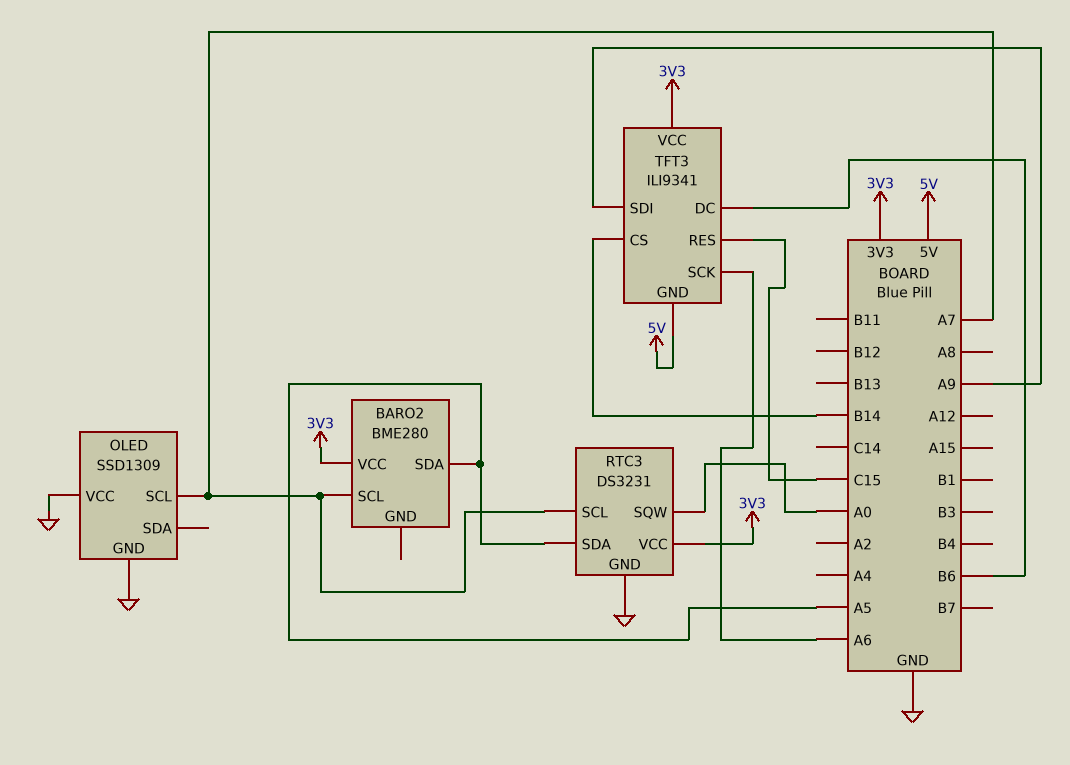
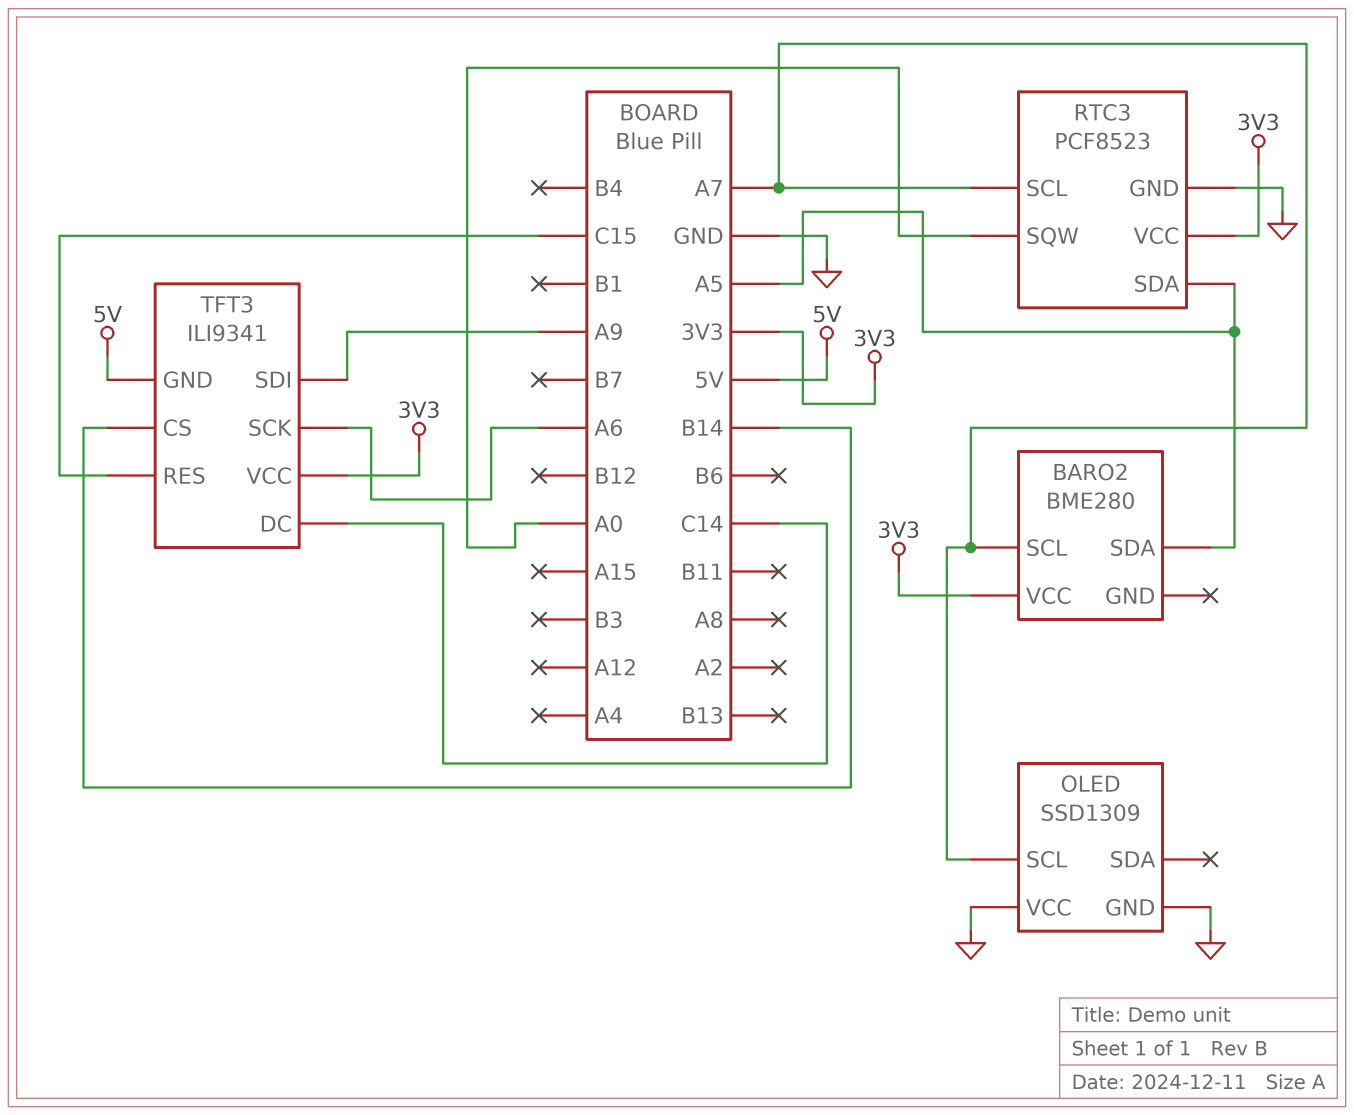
RTC3: DS3231 -> PCF8523
TFT3 pin DC: B6 -> C14

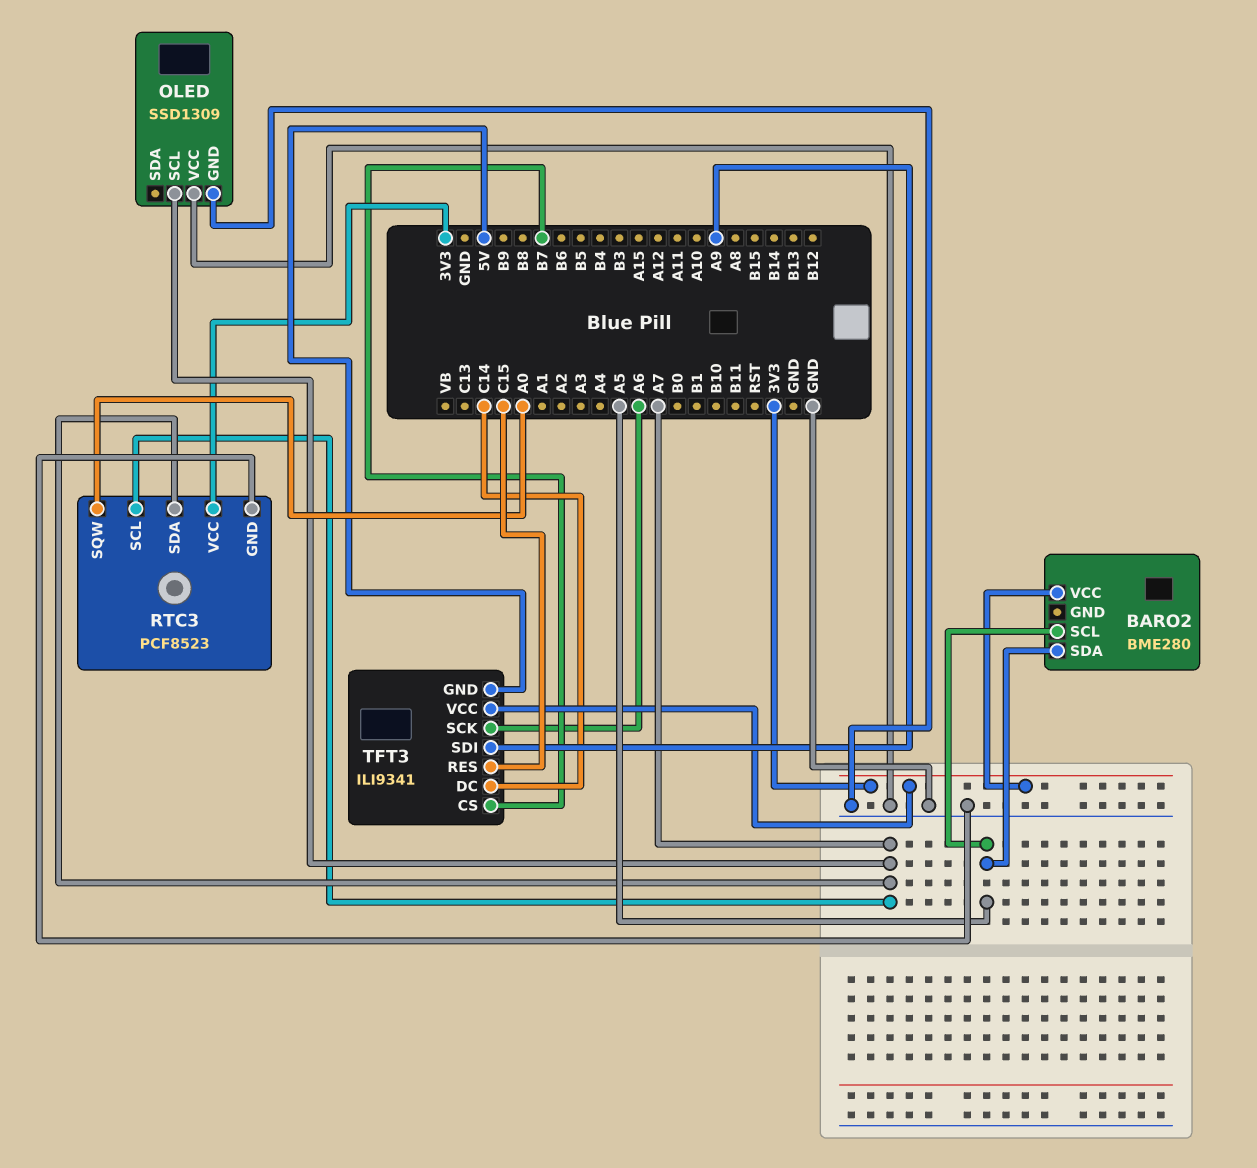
BARO2 pin SCL: A7 -> A5
RTC3 pin SDA: A5 -> A7
TFT3 pin CS: B14 -> B7

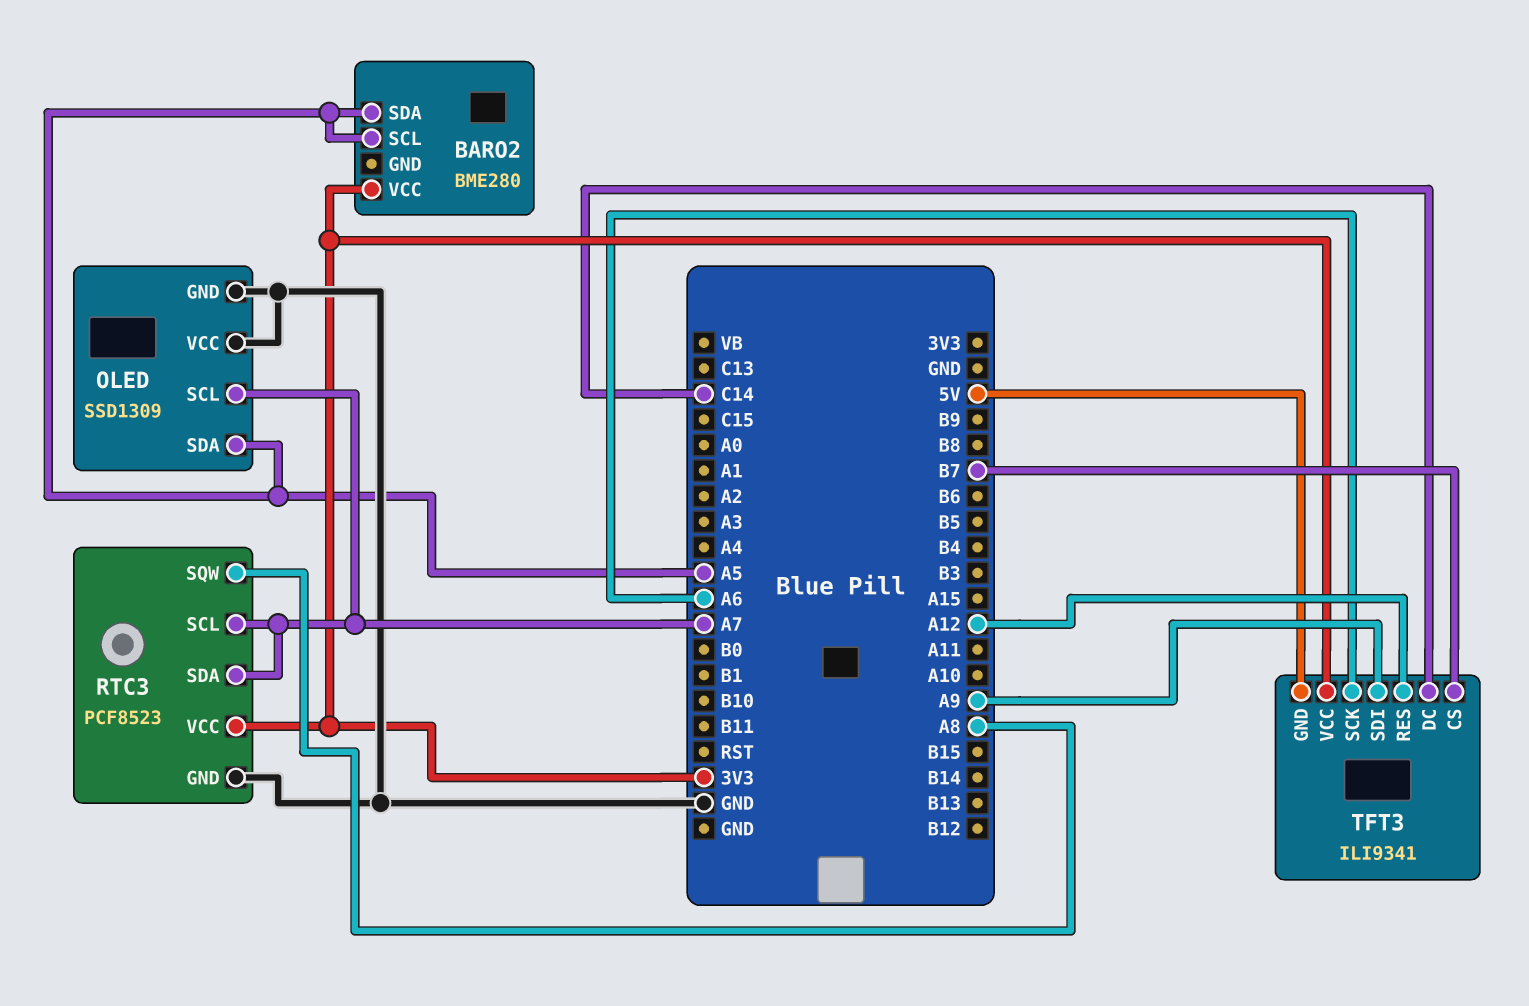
OLED pin SDA: none -> A5
RTC3 pin SQW: A0 -> A8
TFT3 pin RES: C15 -> A12

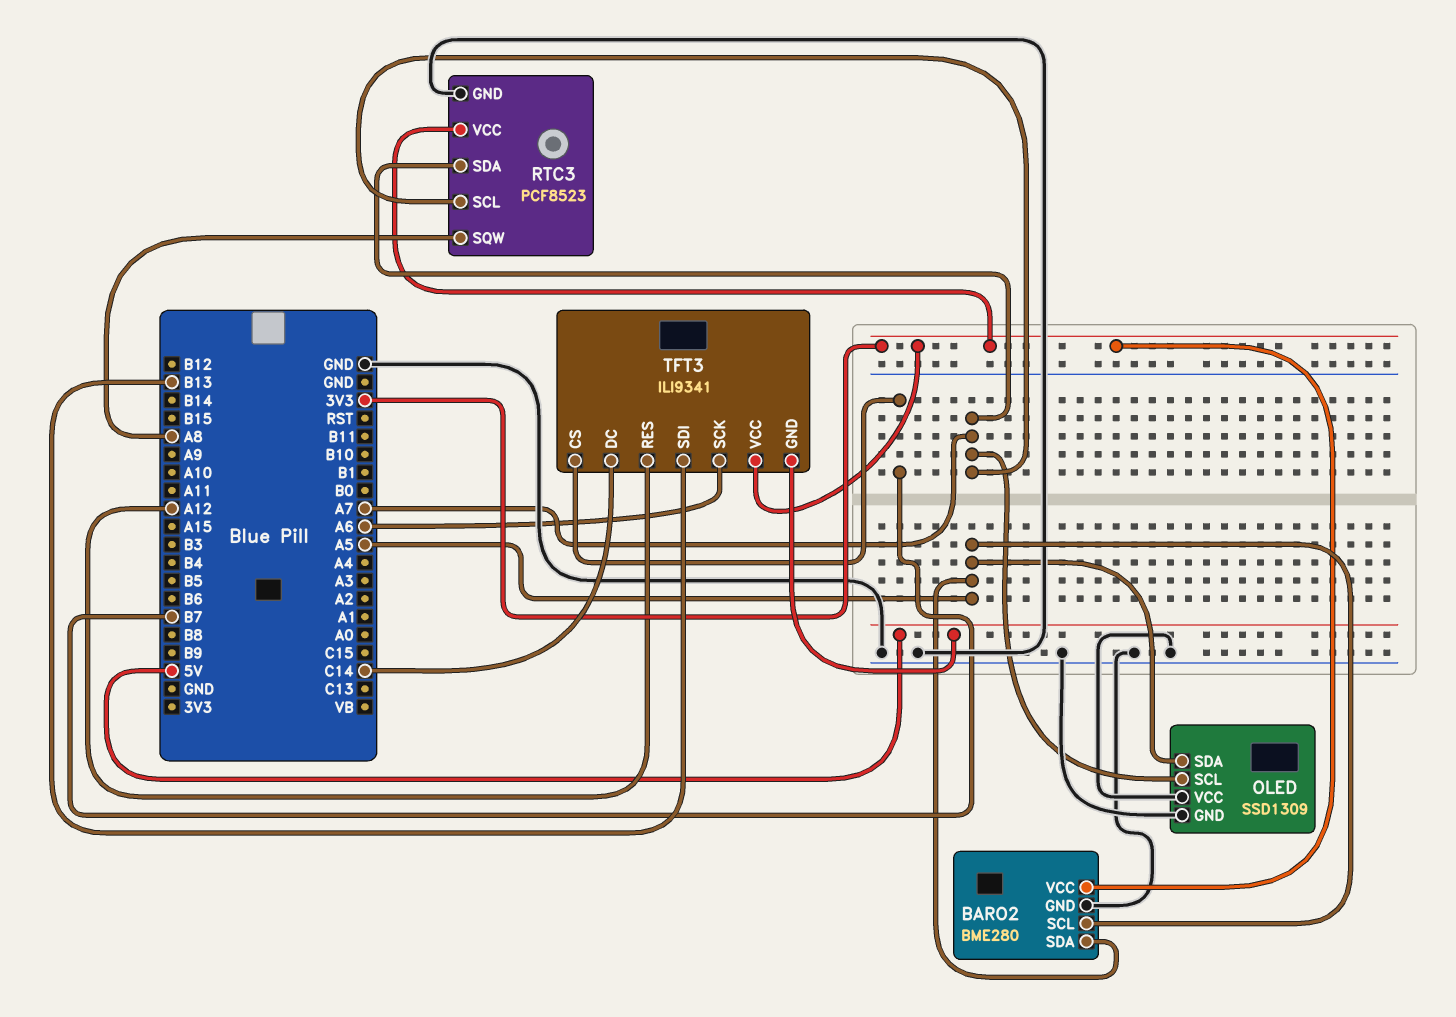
BARO2 pin GND: none -> GND
TFT3 pin SDI: A9 -> B13

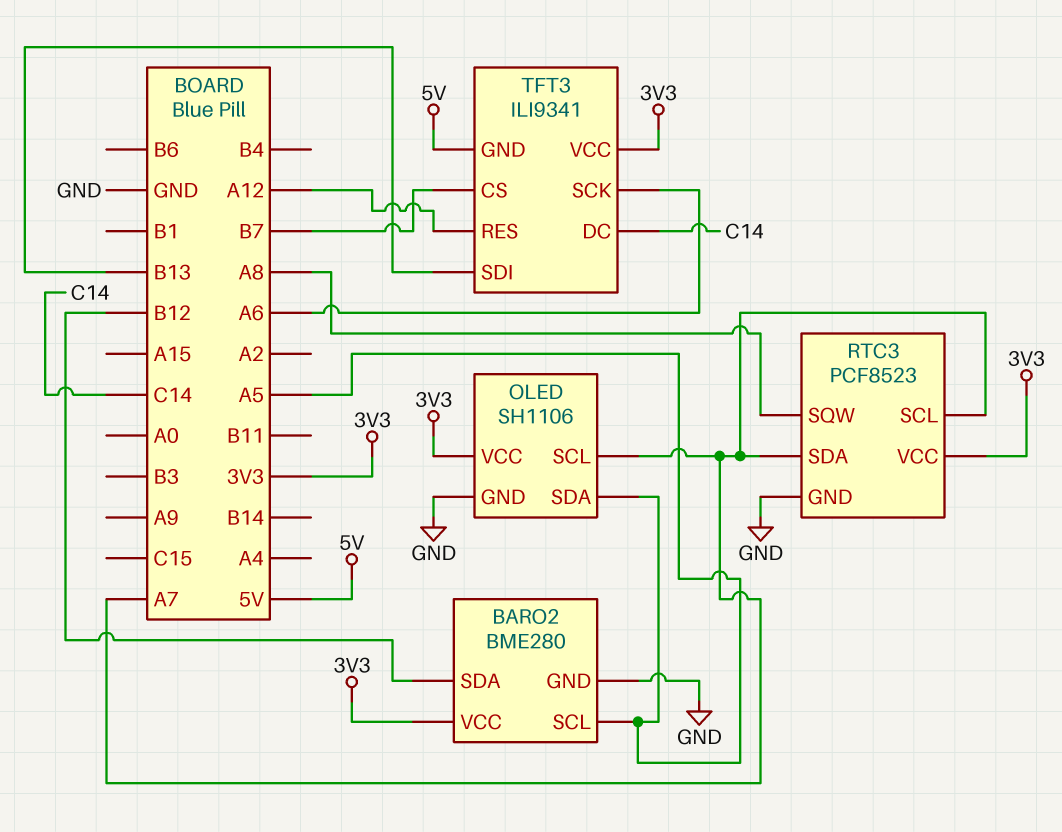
BARO2 pin SDA: A5 -> B12
OLED: SSD1309 -> SH1106
OLED pin VCC: GND -> 3V3

